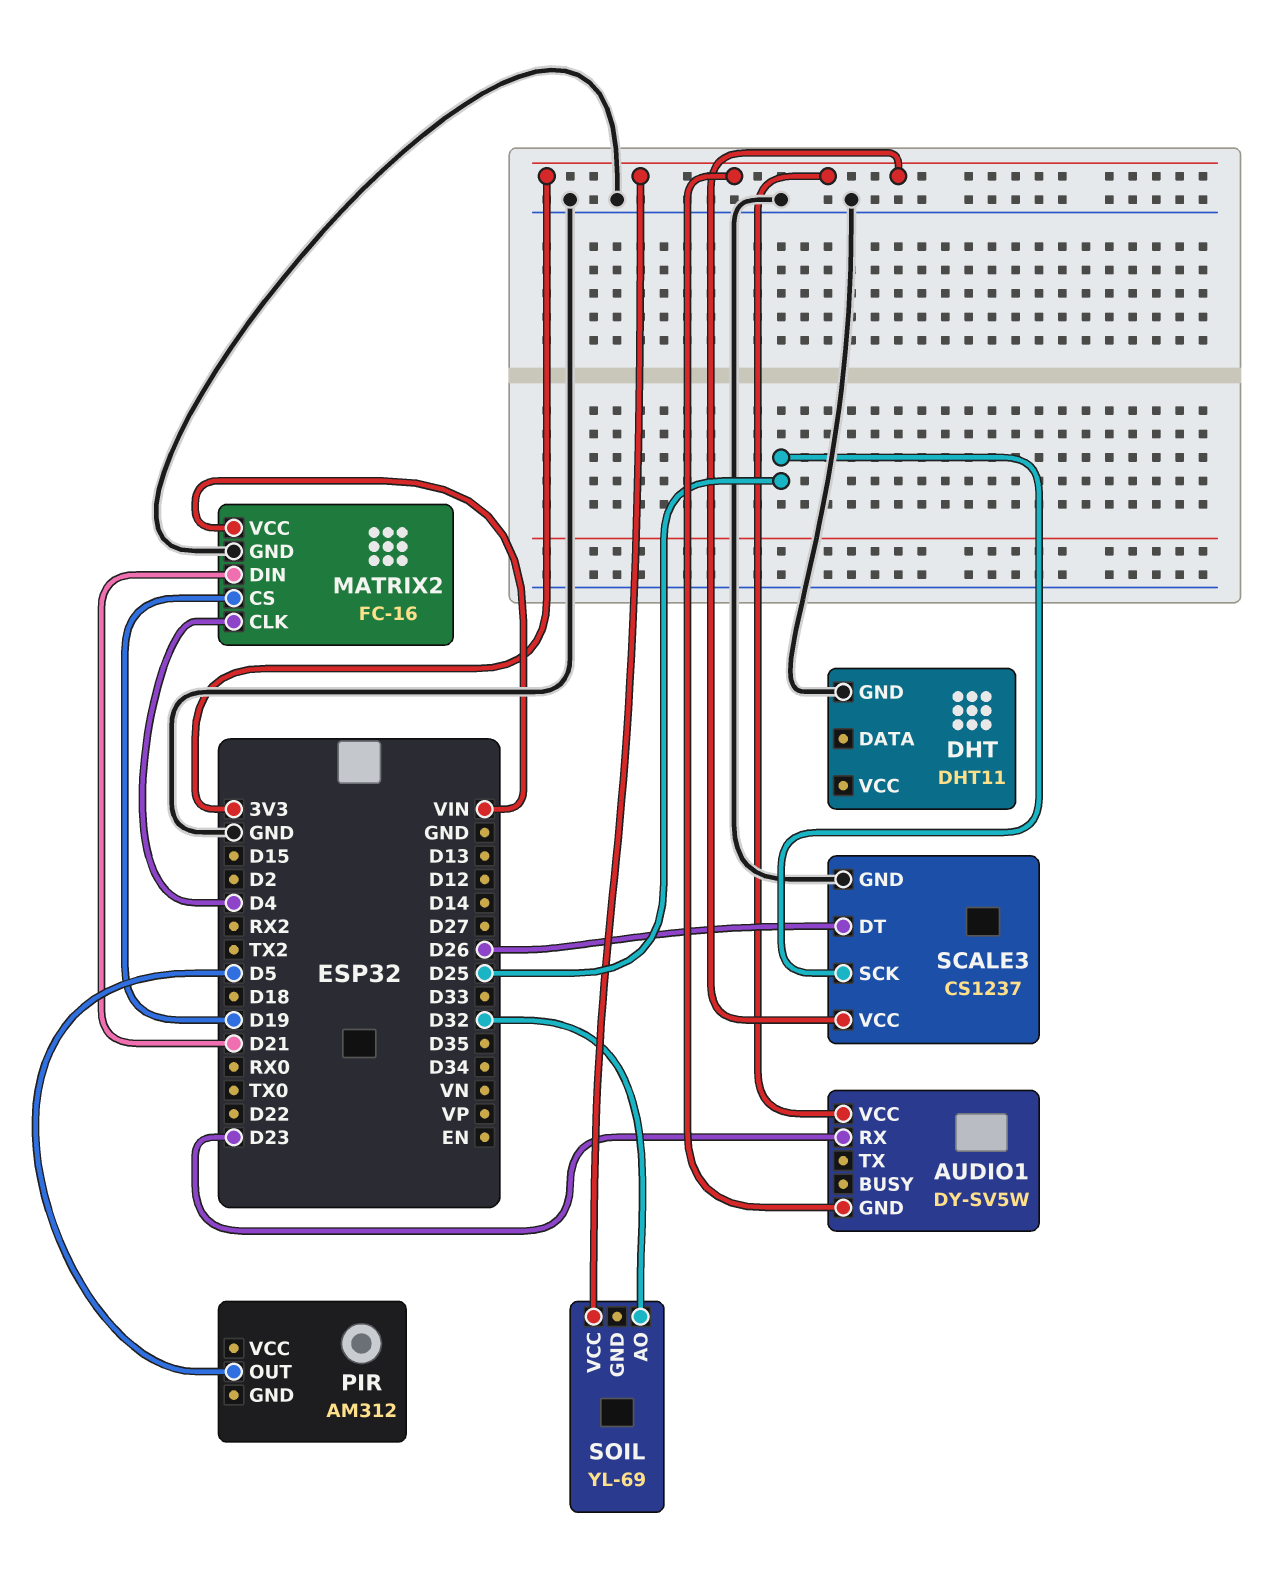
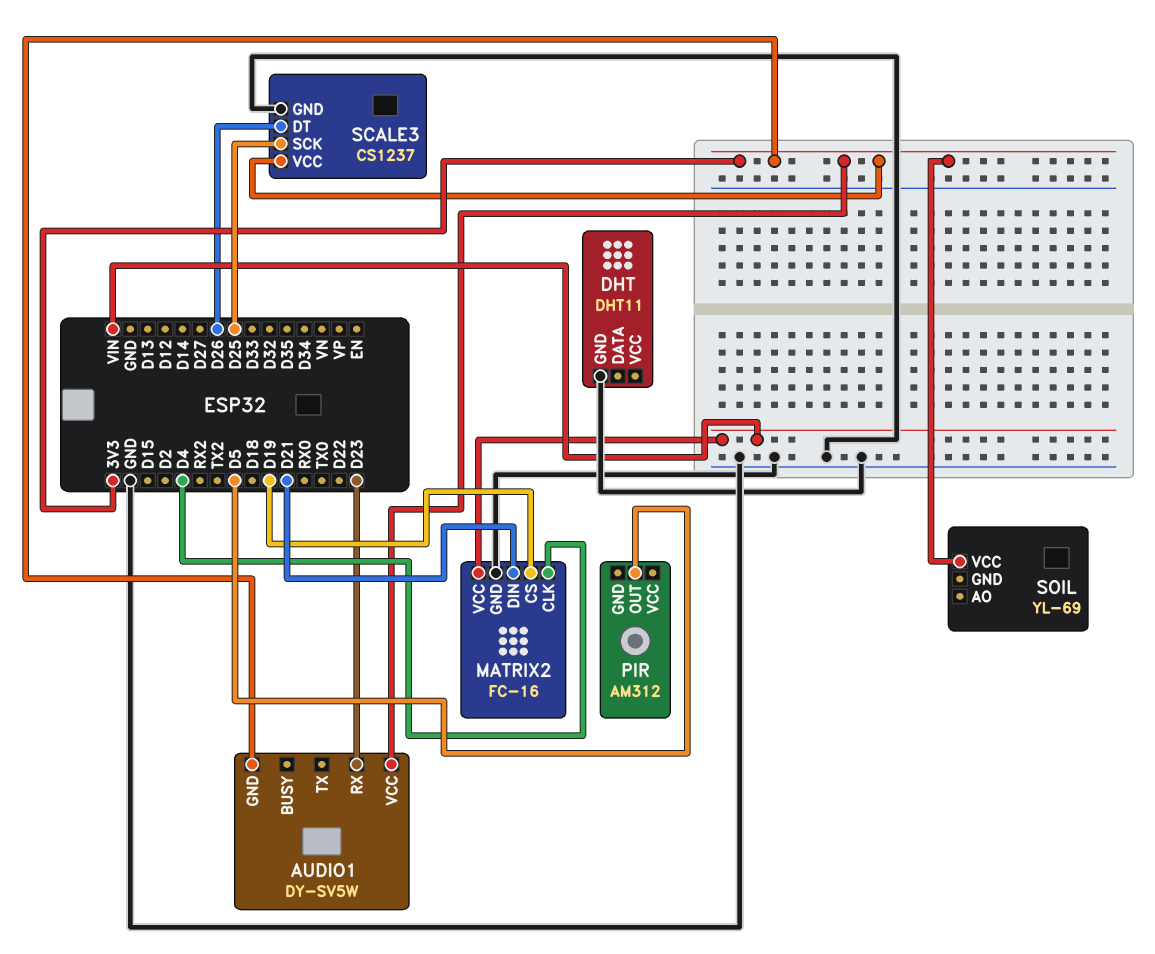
SOIL pin AO: D32 -> none

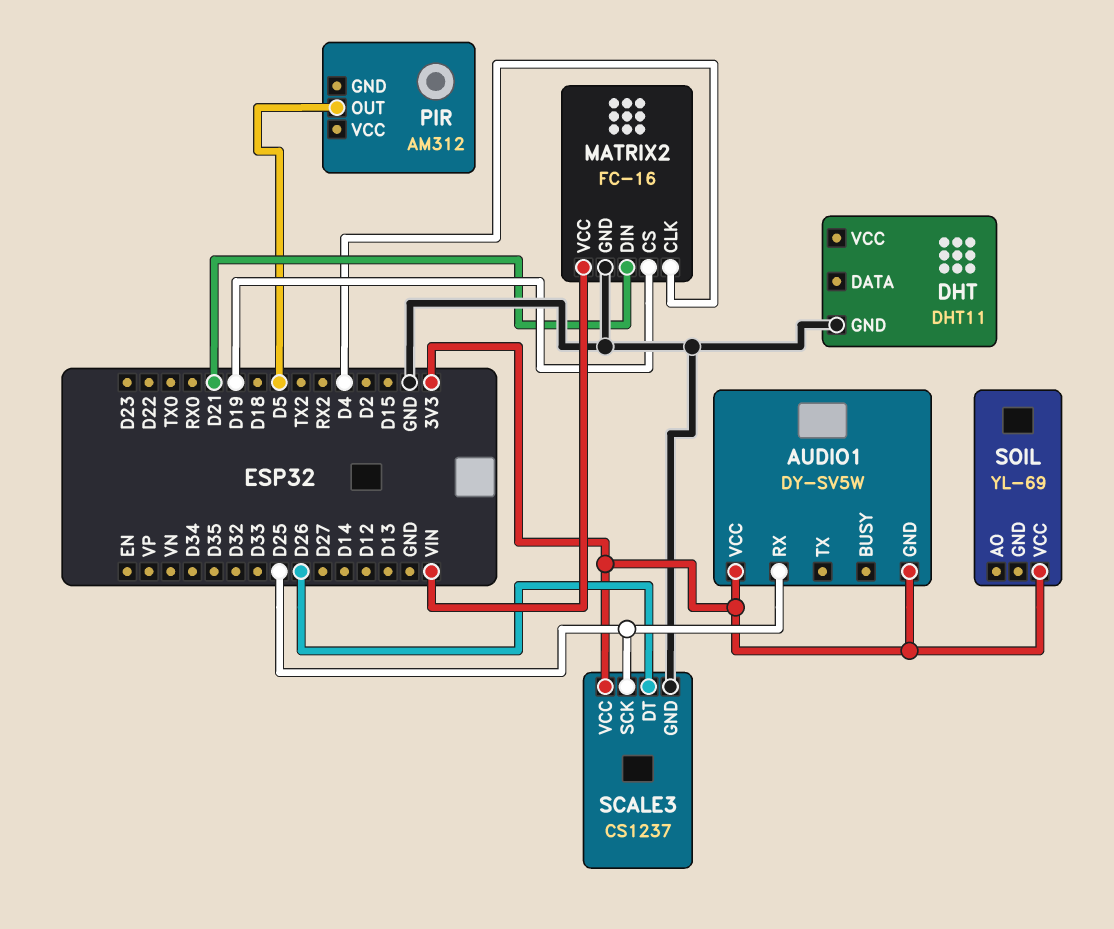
AUDIO1 pin RX: D23 -> D25

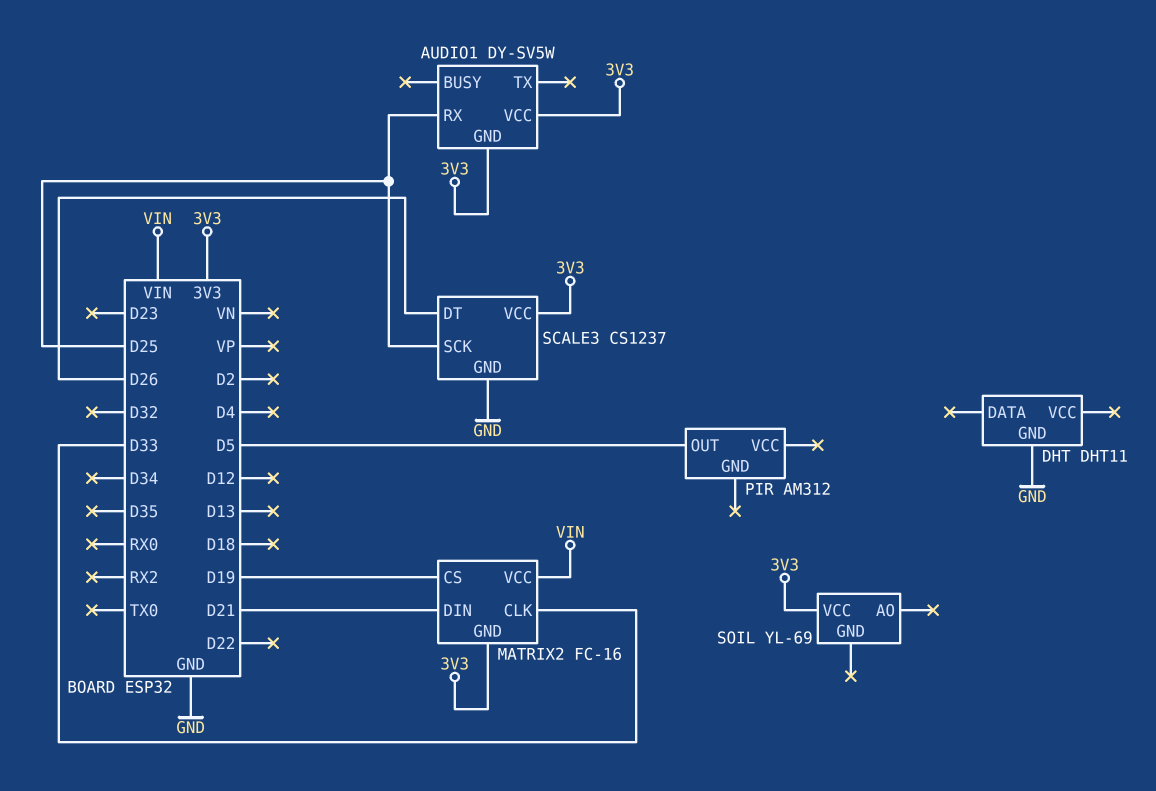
MATRIX2 pin CLK: D4 -> D33
MATRIX2 pin GND: GND -> 3V3

